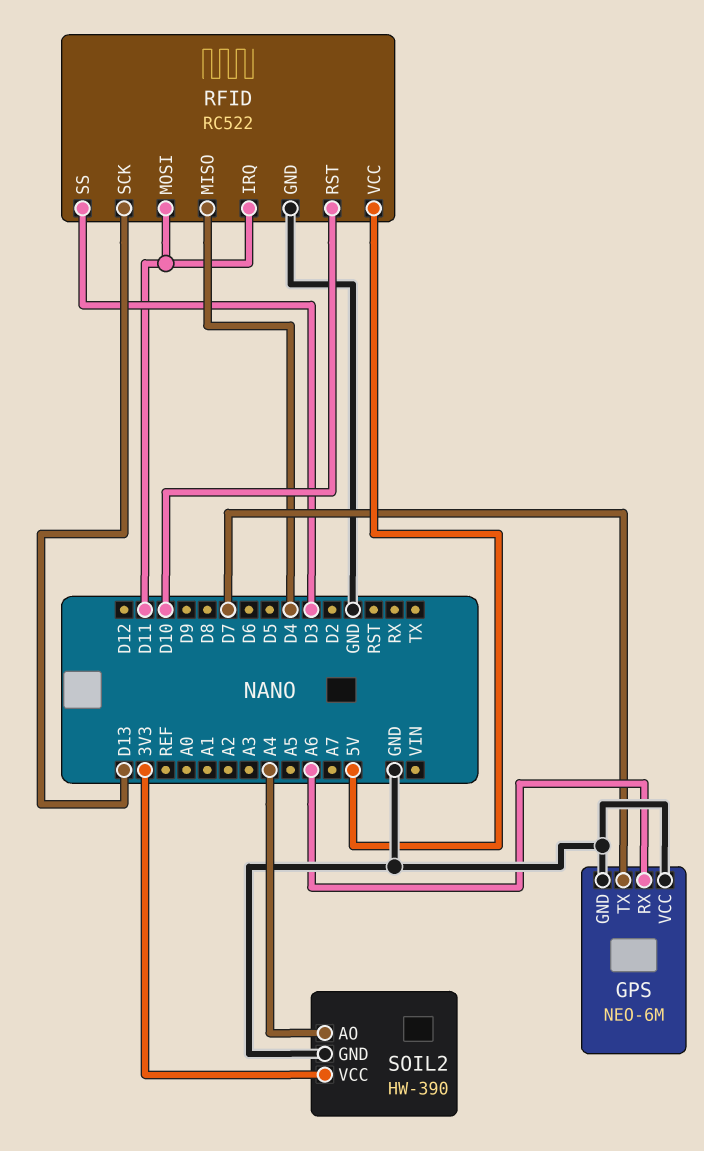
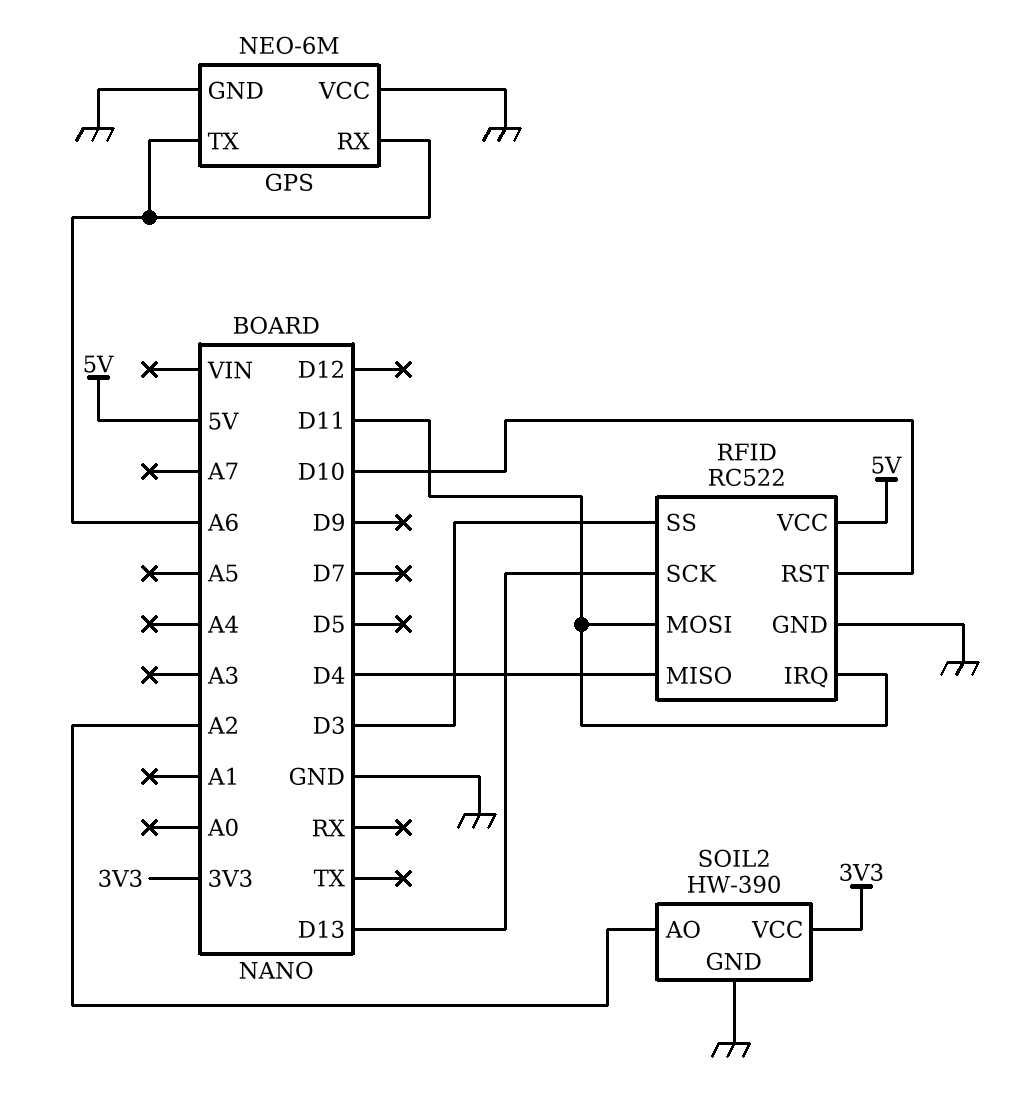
GPS pin TX: D7 -> A6
SOIL2 pin AO: A4 -> A2

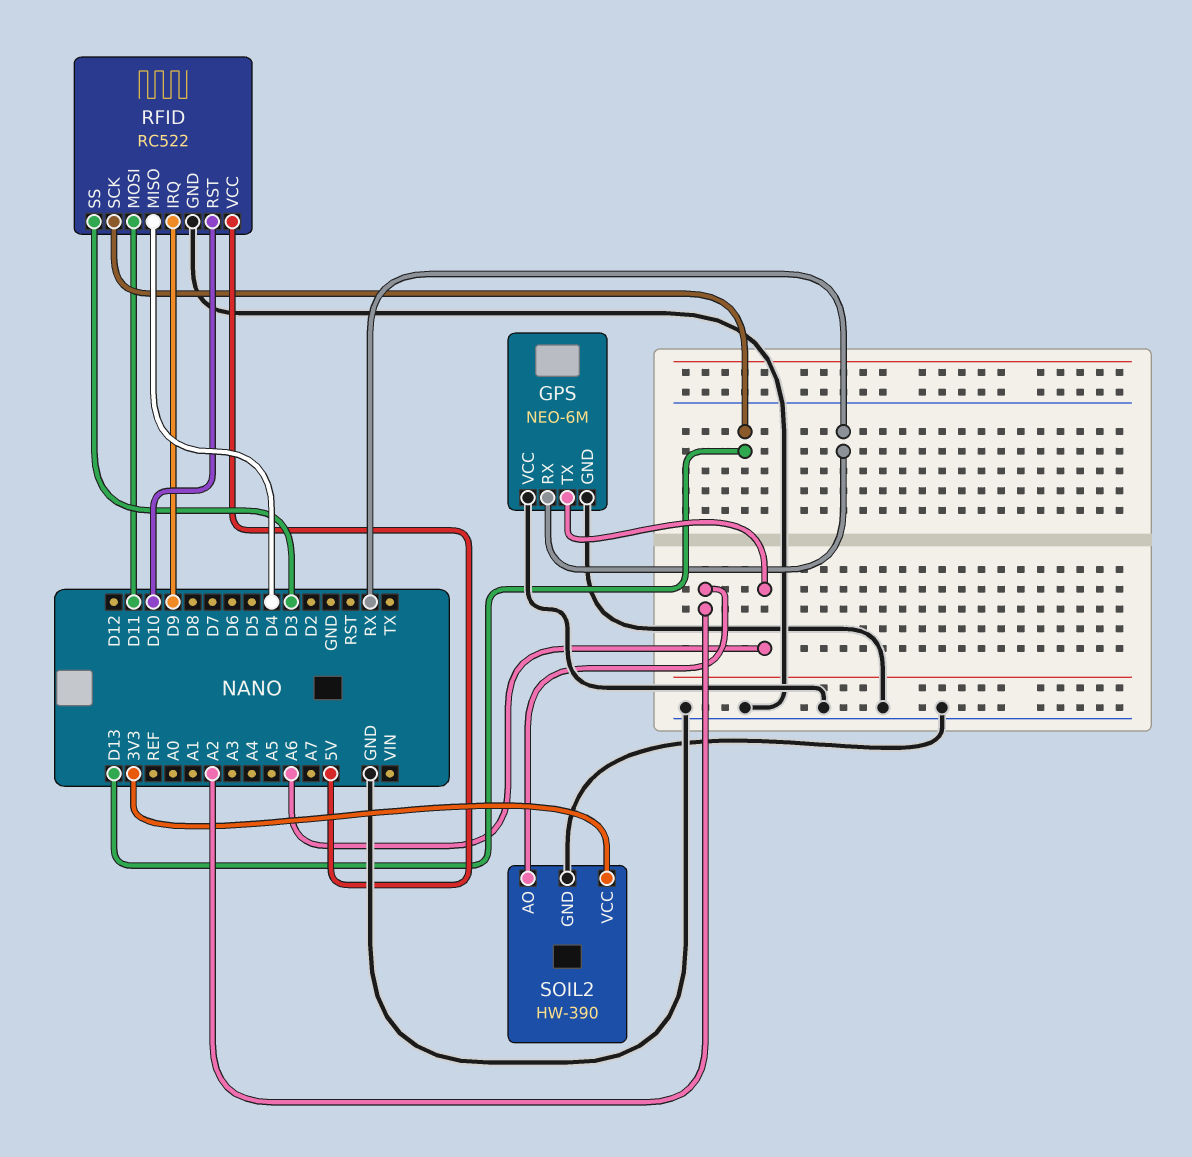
GPS pin RX: A6 -> RX
RFID pin IRQ: D11 -> D9

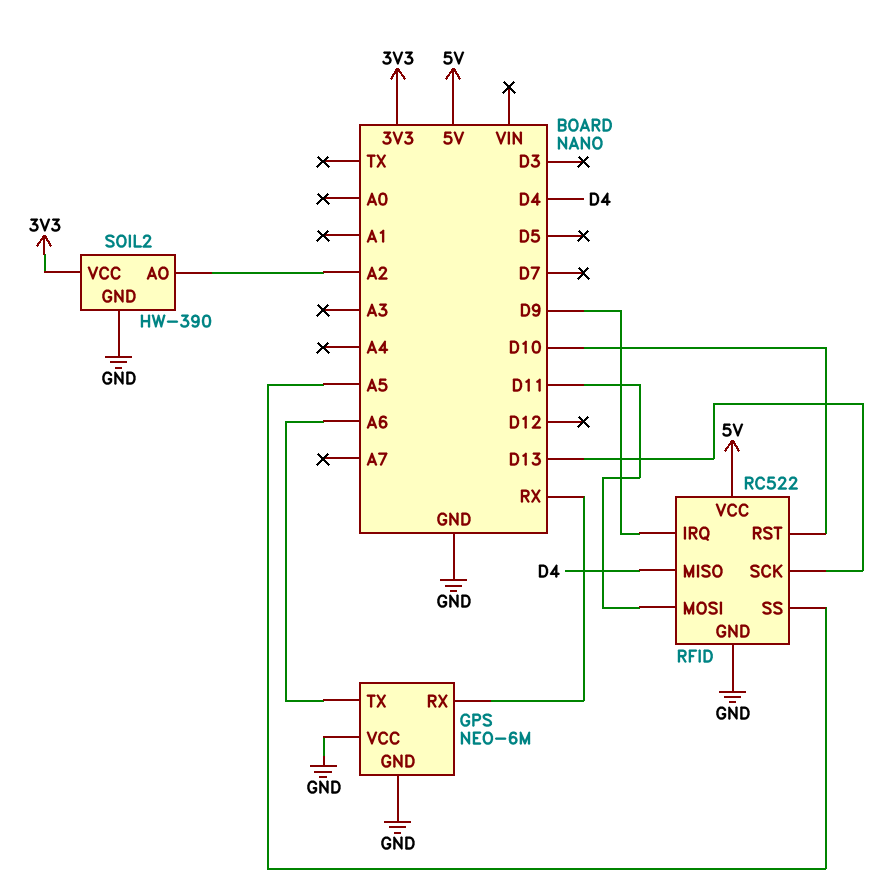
RFID pin SS: D3 -> A5

